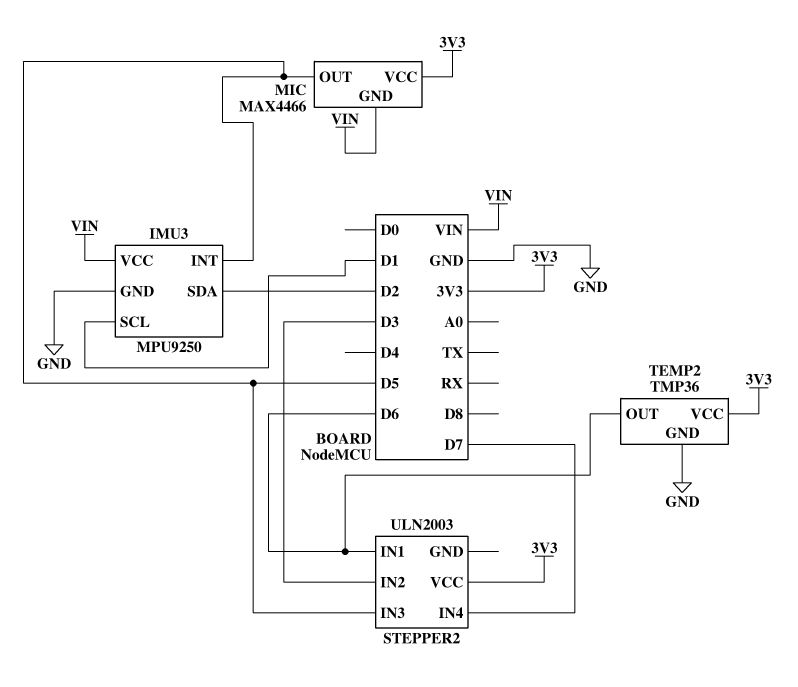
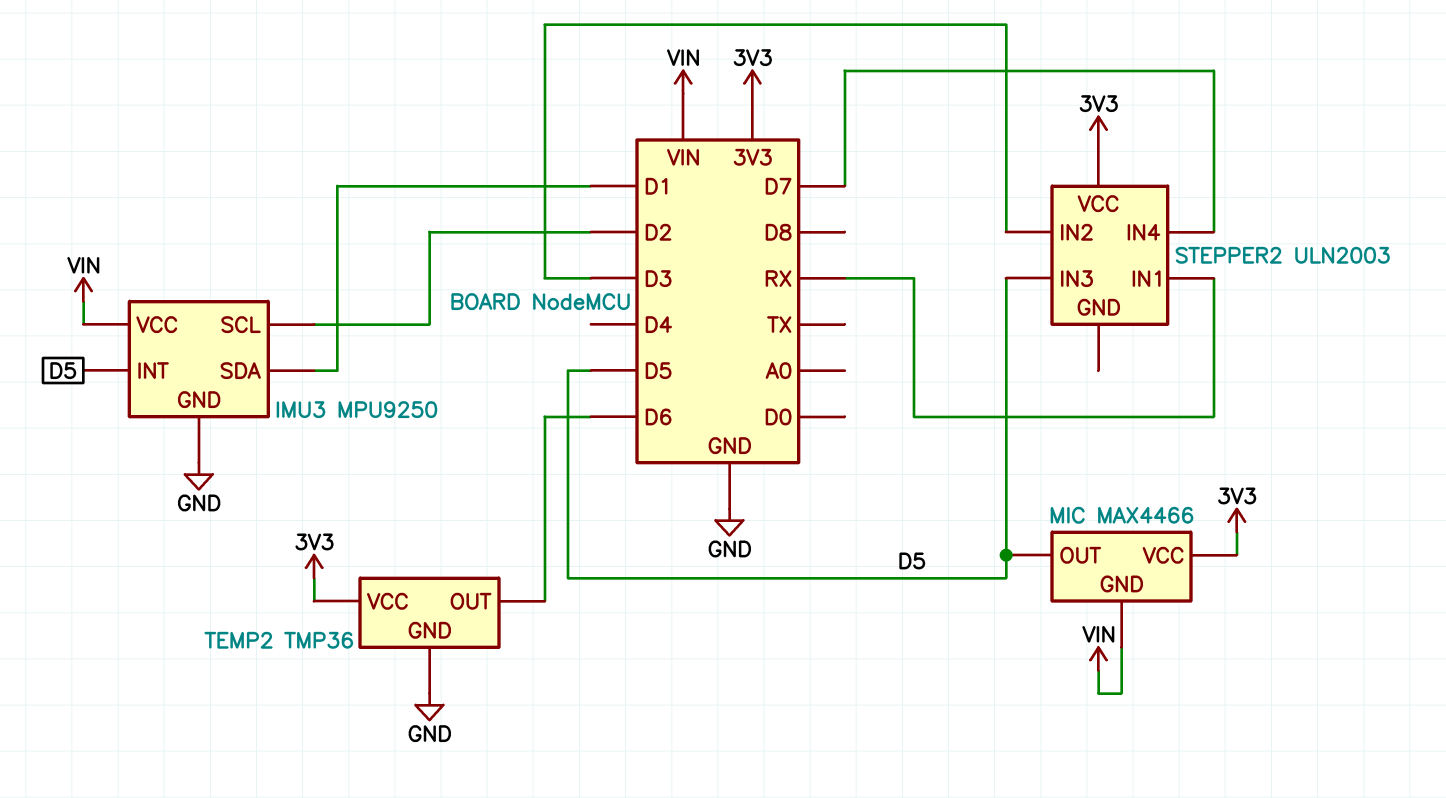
IMU3 pin SCL: D1 -> D2
IMU3 pin SDA: D2 -> D1
STEPPER2 pin IN1: D6 -> RX

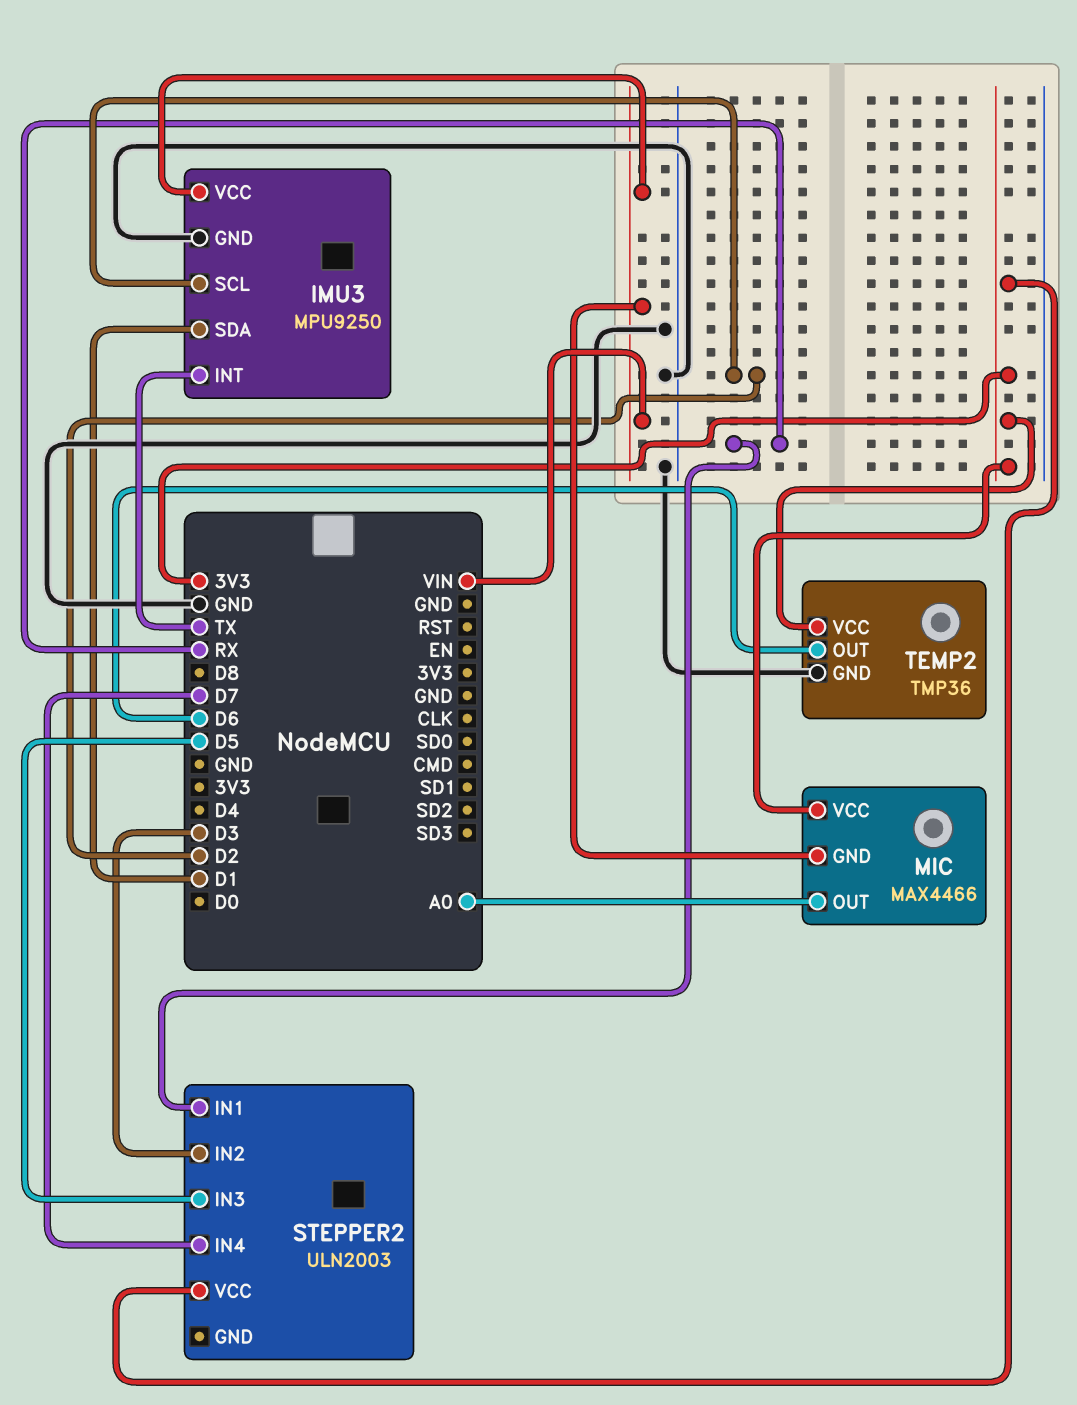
IMU3 pin INT: D5 -> TX
MIC pin OUT: D5 -> A0

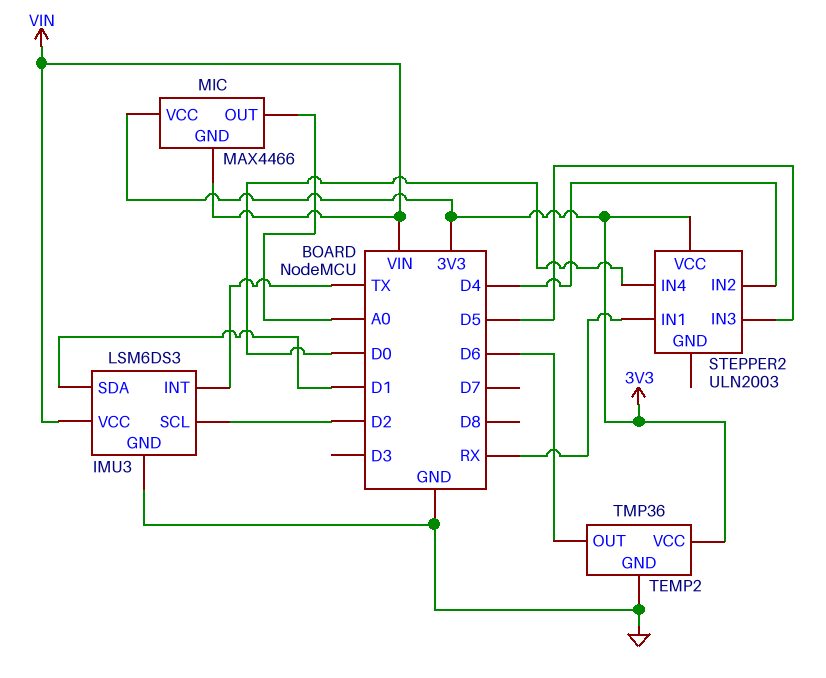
IMU3: MPU9250 -> LSM6DS3
STEPPER2 pin IN2: D3 -> D4
STEPPER2 pin IN4: D7 -> D0

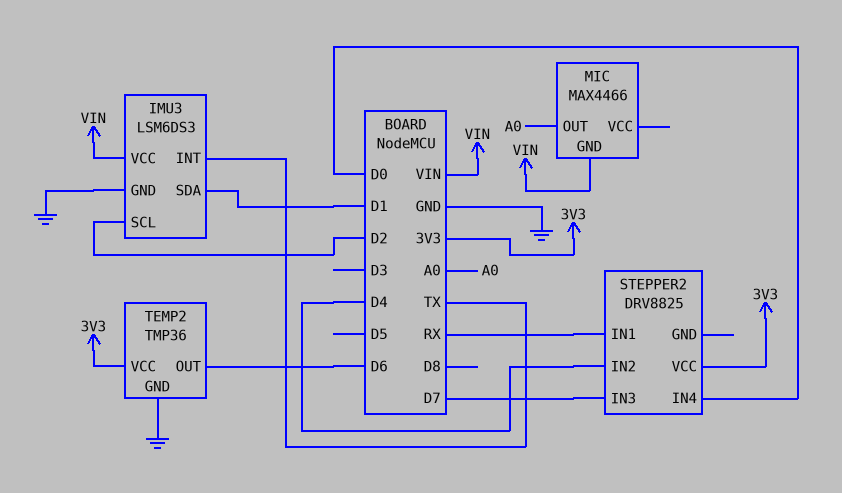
MIC pin VCC: 3V3 -> none
STEPPER2: ULN2003 -> DRV8825
STEPPER2 pin IN3: D5 -> D7

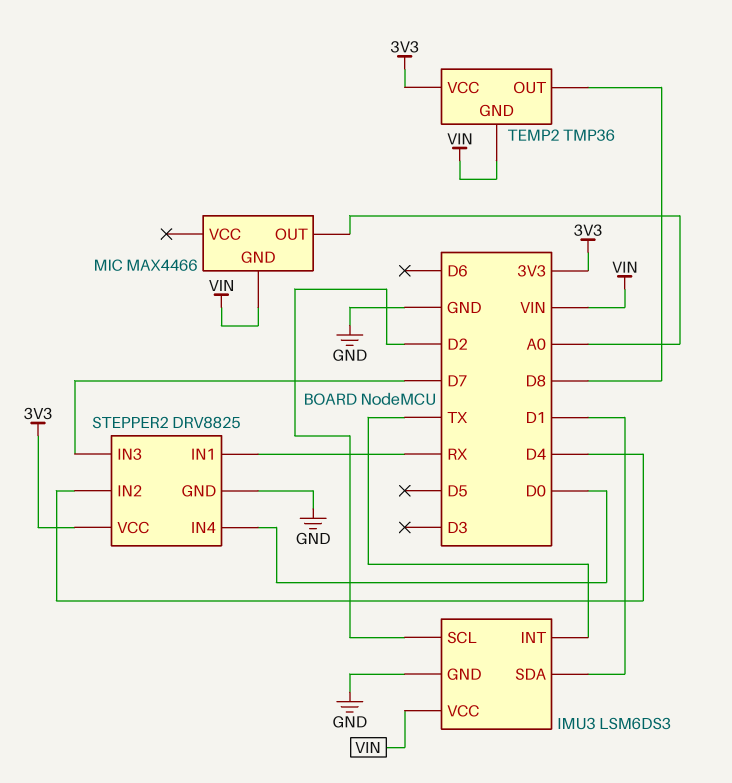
STEPPER2 pin GND: none -> GND
TEMP2 pin GND: GND -> VIN
TEMP2 pin OUT: D6 -> D8

